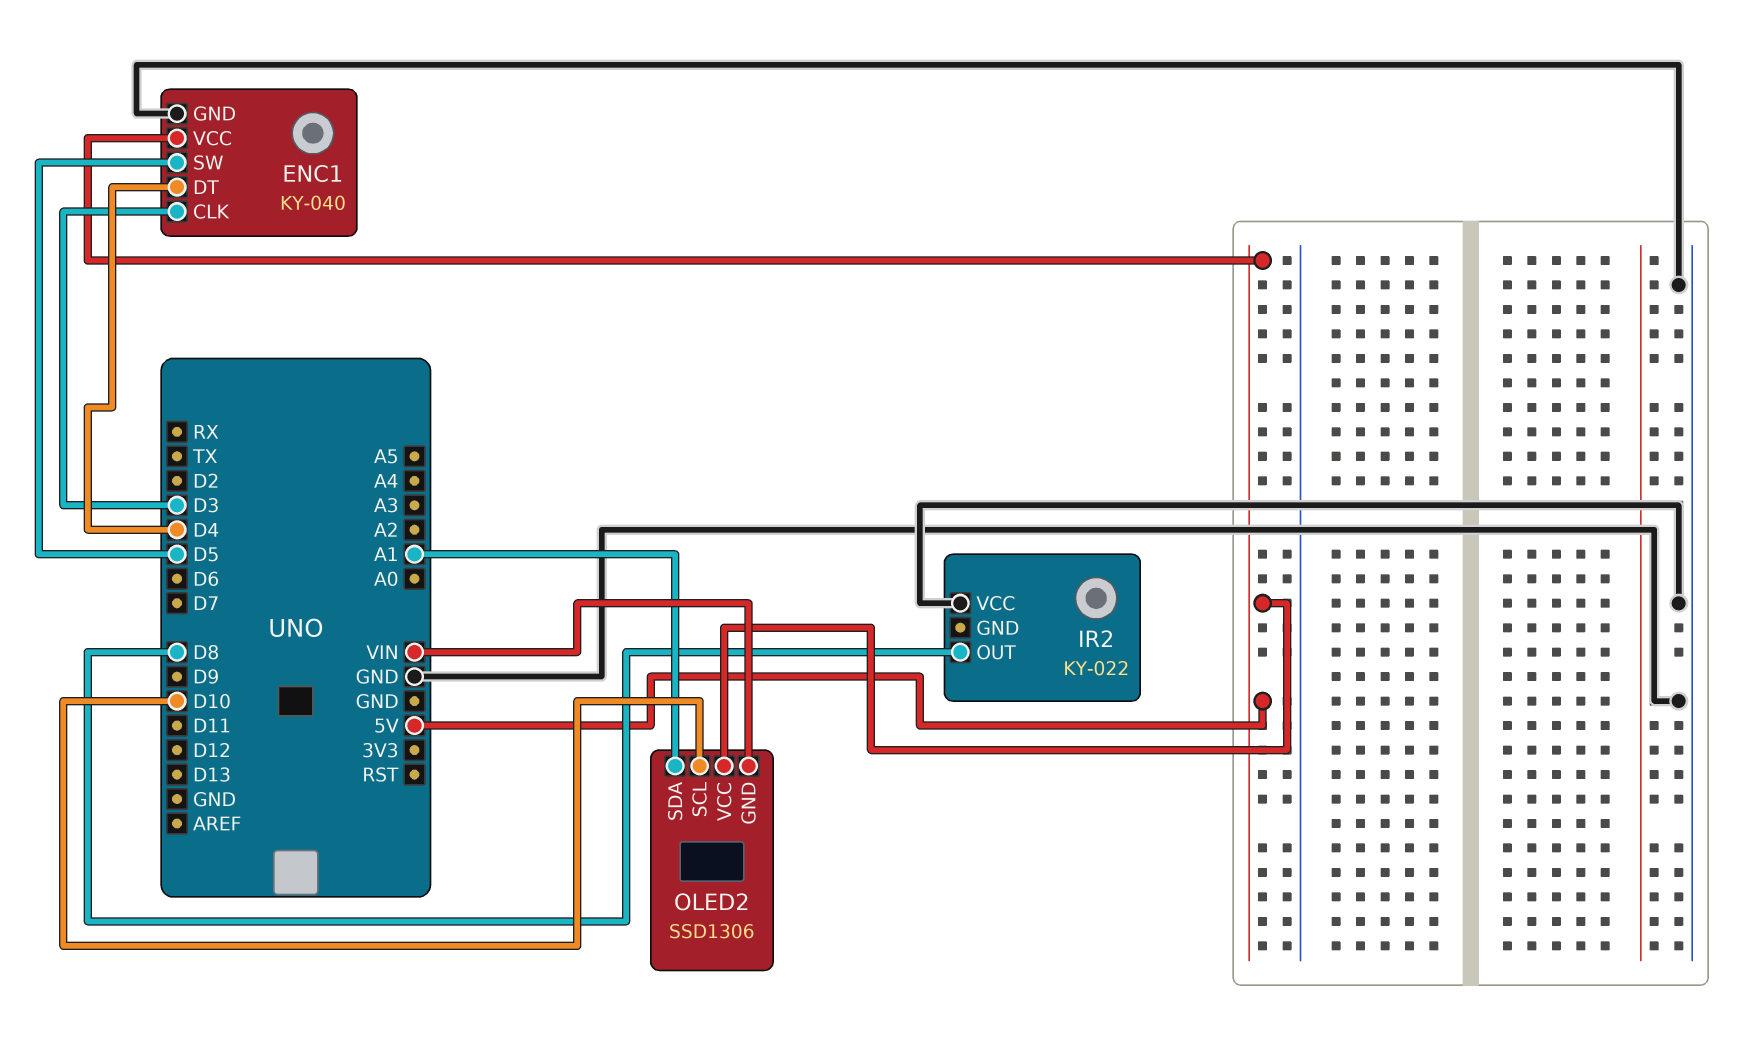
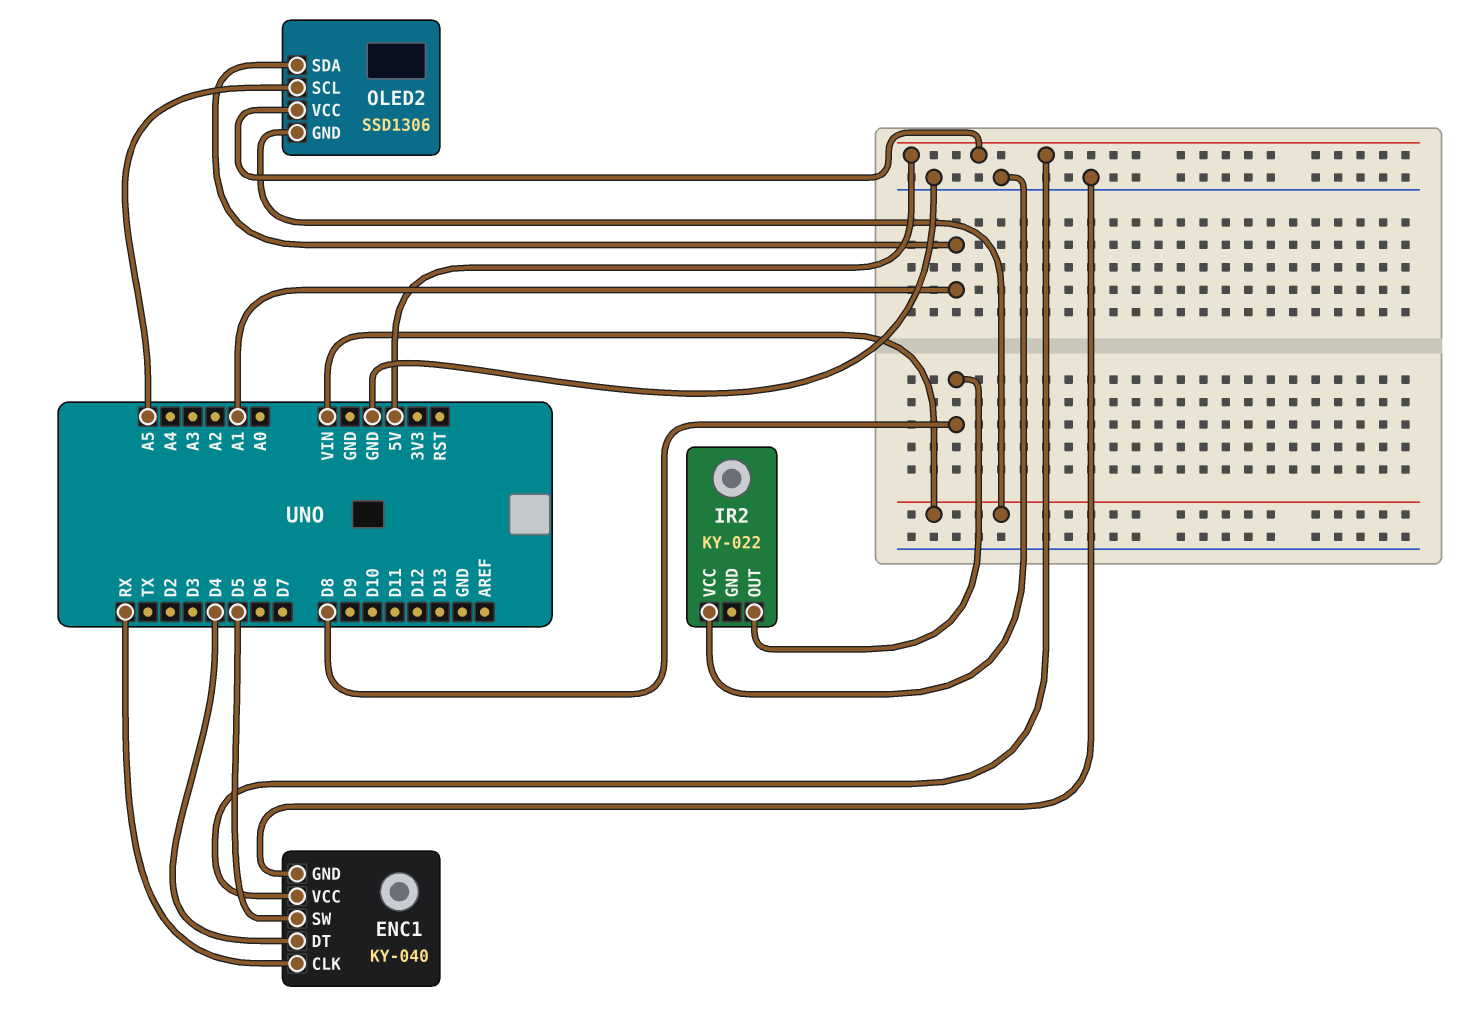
ENC1 pin CLK: D3 -> RX
OLED2 pin SCL: D10 -> A5

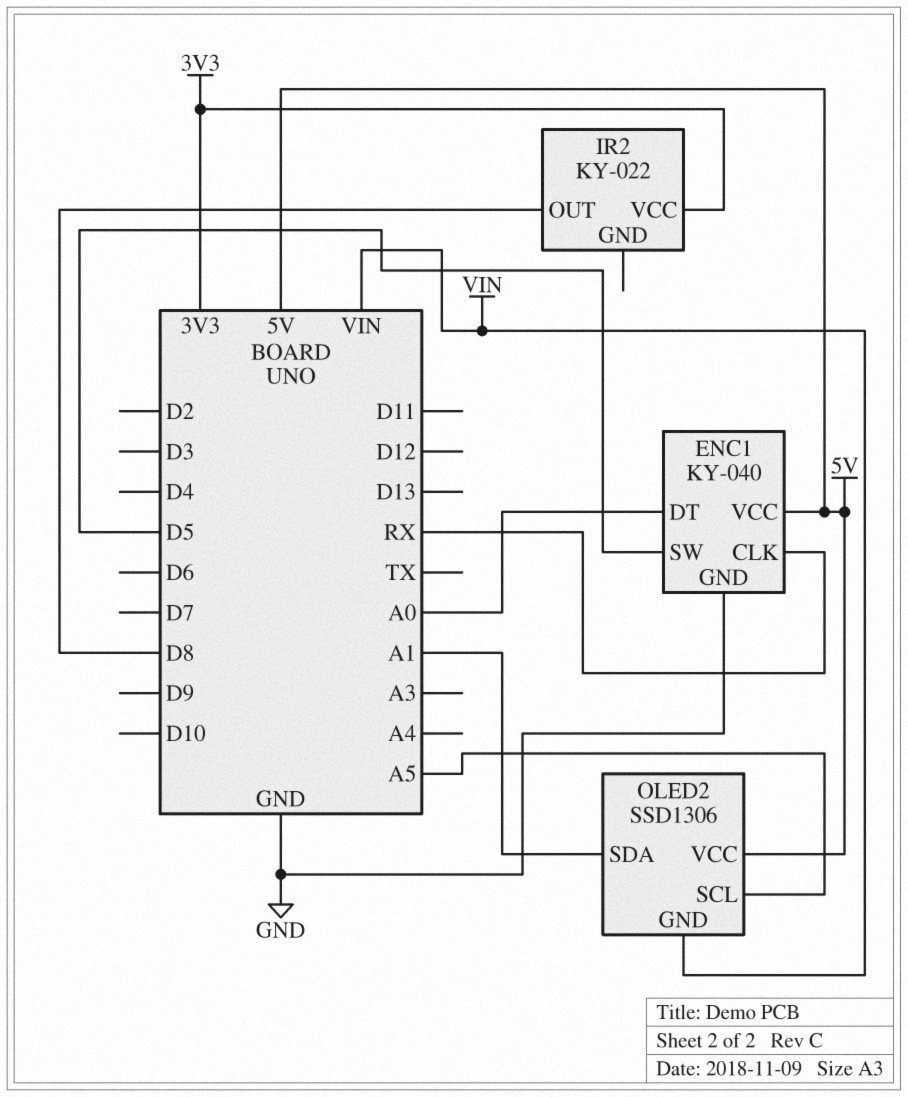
ENC1 pin DT: D4 -> A0
IR2 pin VCC: GND -> 3V3

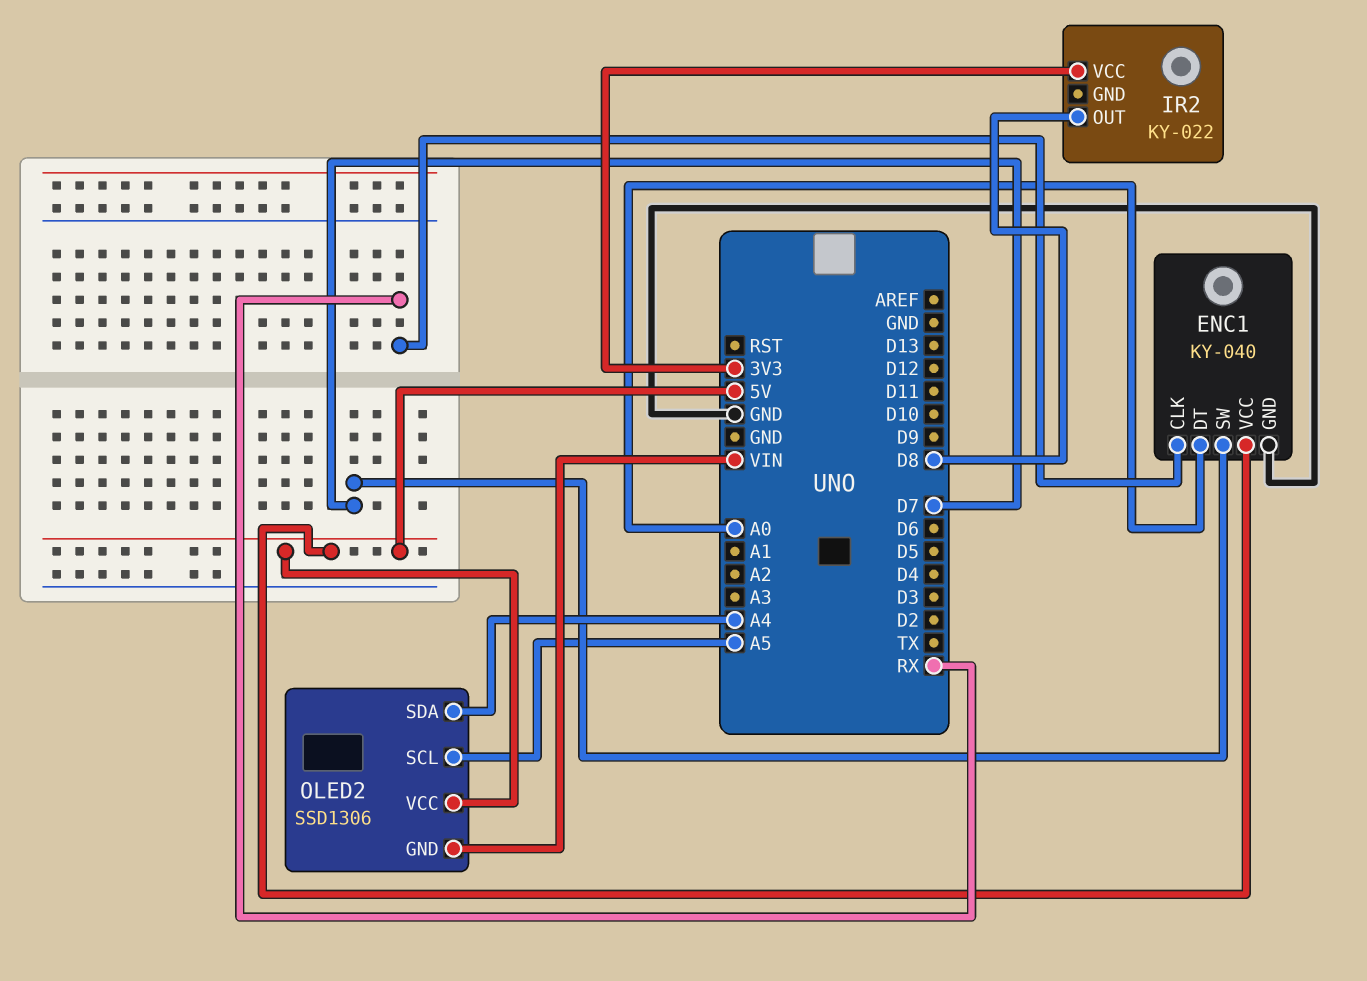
ENC1 pin SW: D5 -> D7
OLED2 pin SDA: A1 -> A4

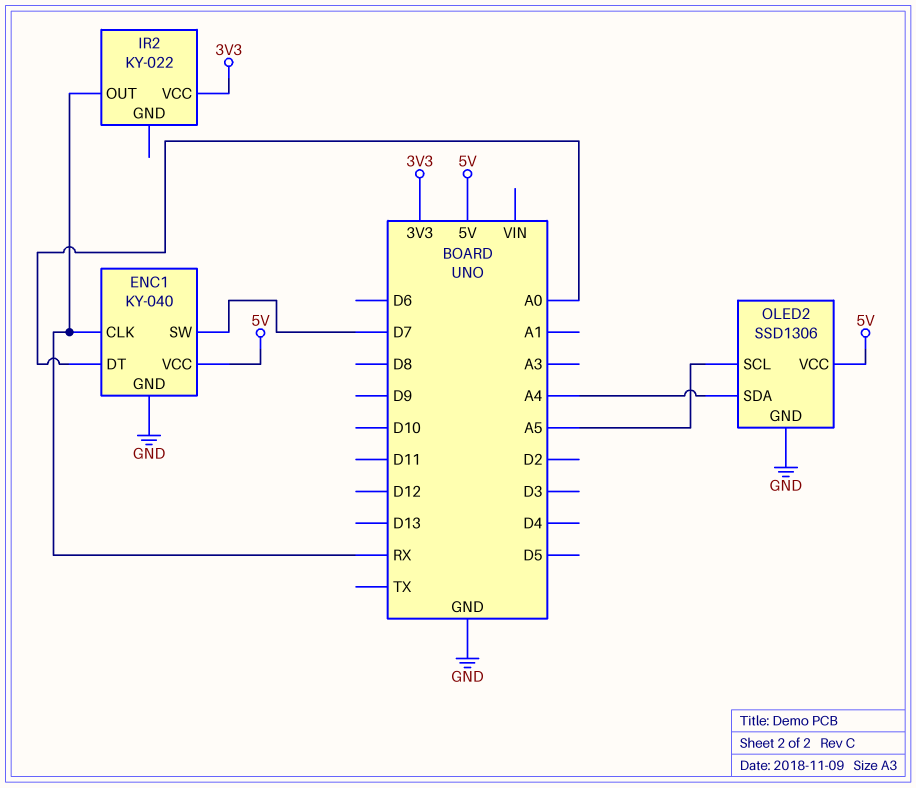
IR2 pin OUT: D8 -> RX
OLED2 pin GND: VIN -> GND

